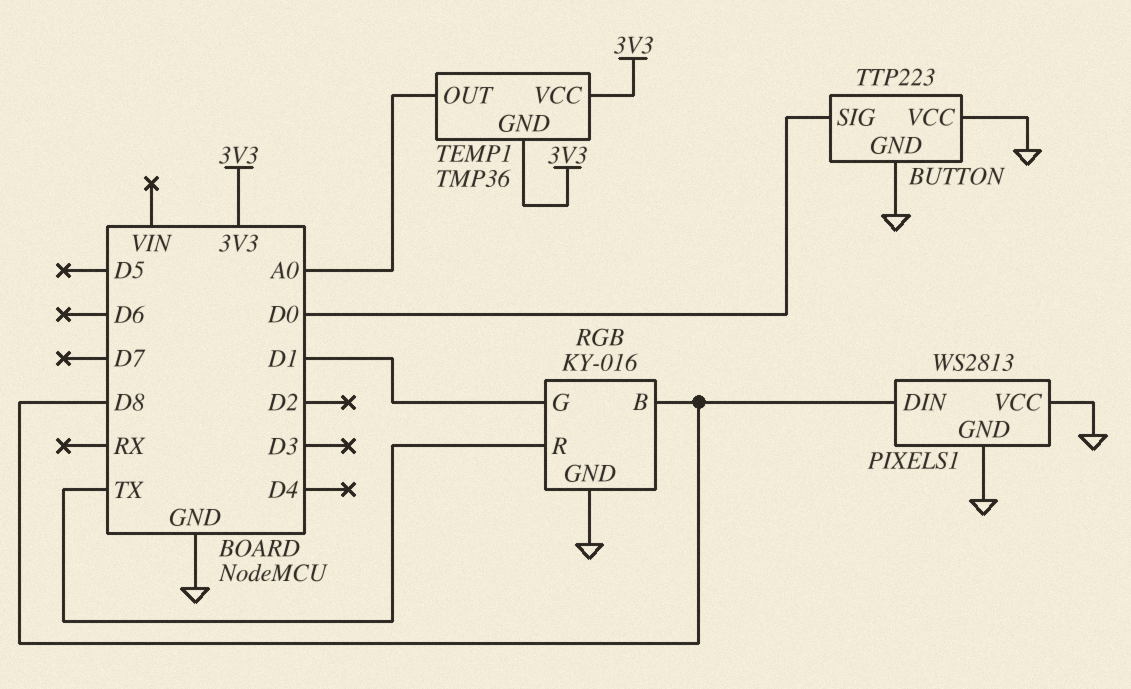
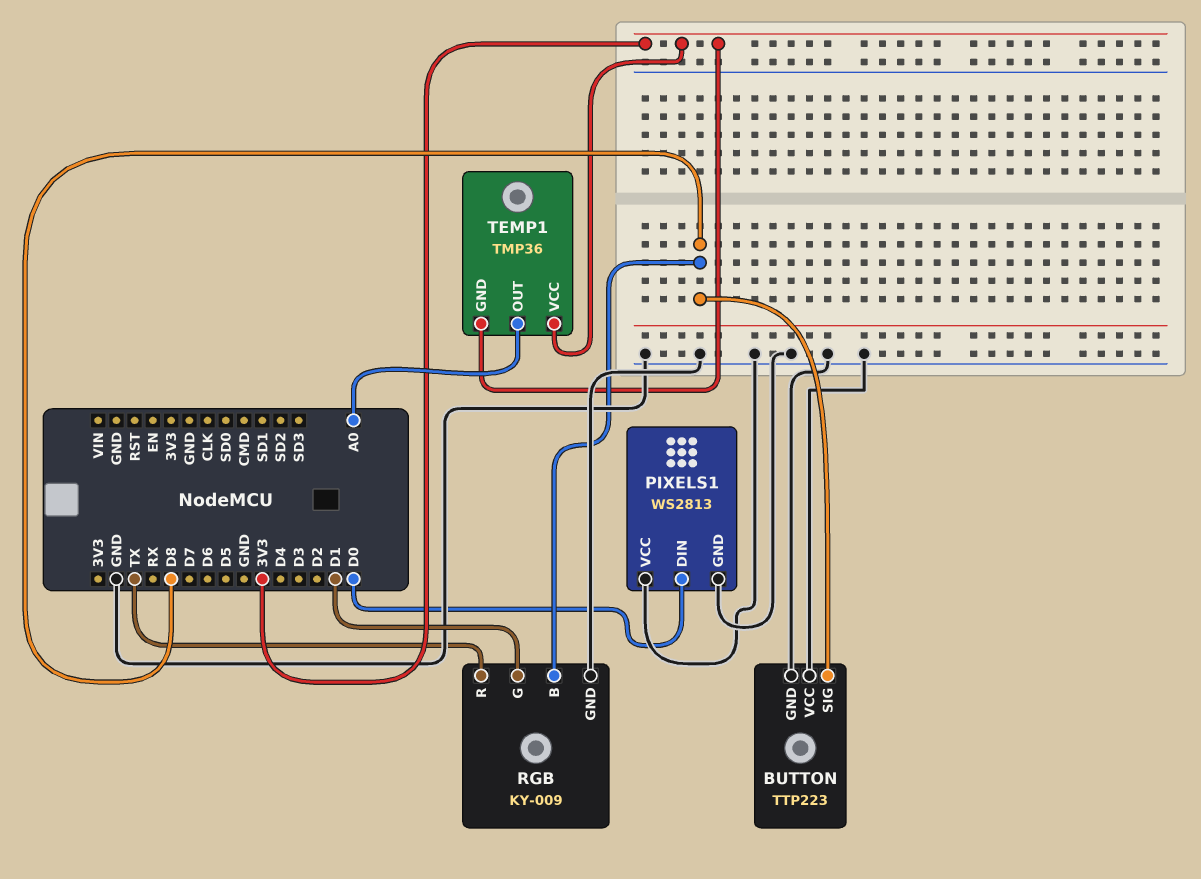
BUTTON pin SIG: D0 -> D8
PIXELS1 pin DIN: D8 -> D0
RGB: KY-016 -> KY-009

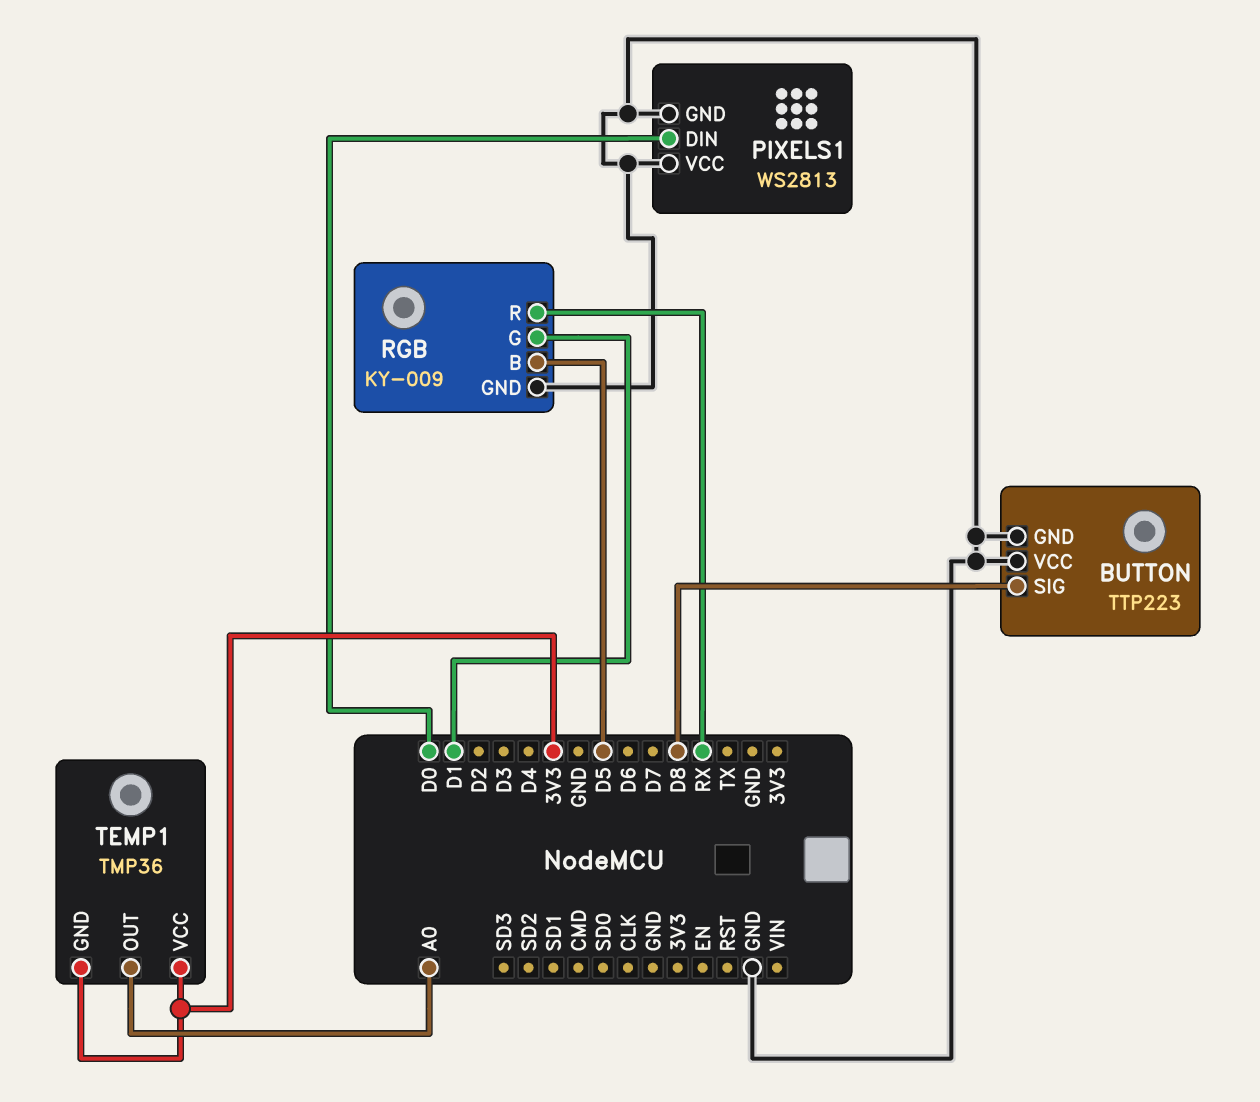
RGB pin B: D8 -> D5
RGB pin R: TX -> RX

